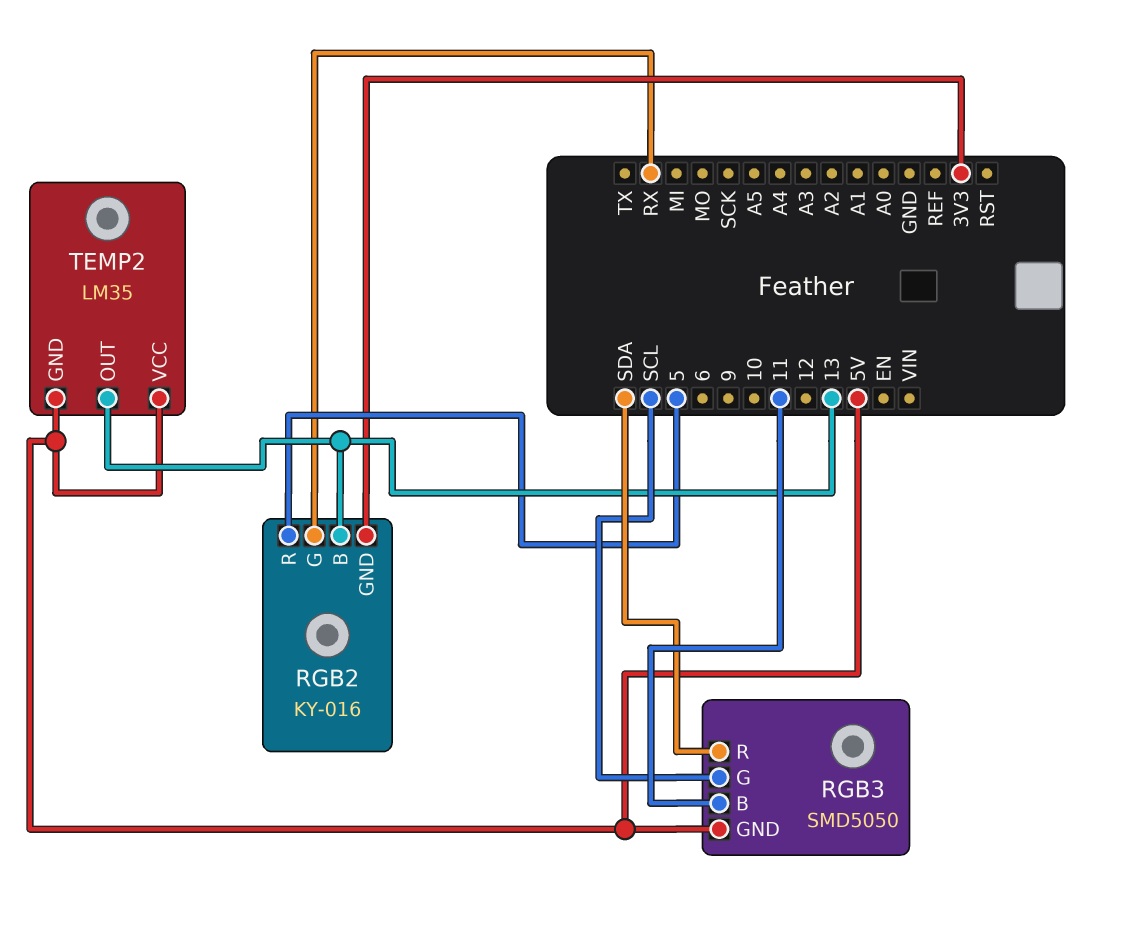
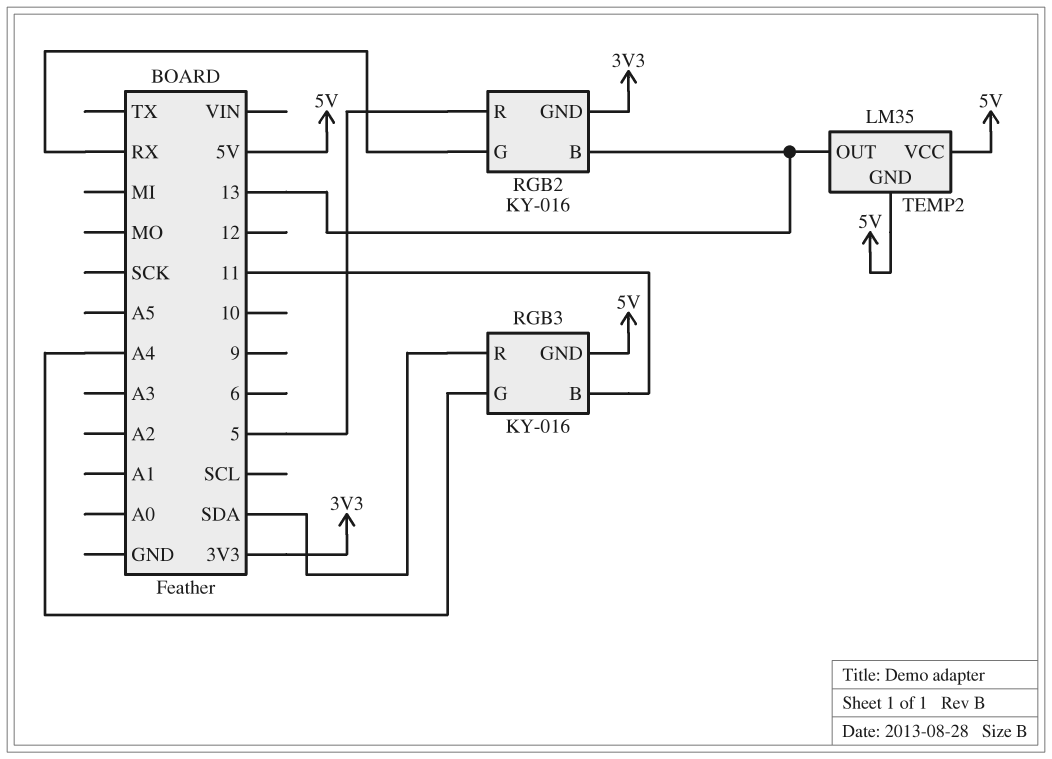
RGB3: SMD5050 -> KY-016
RGB3 pin G: SCL -> A4

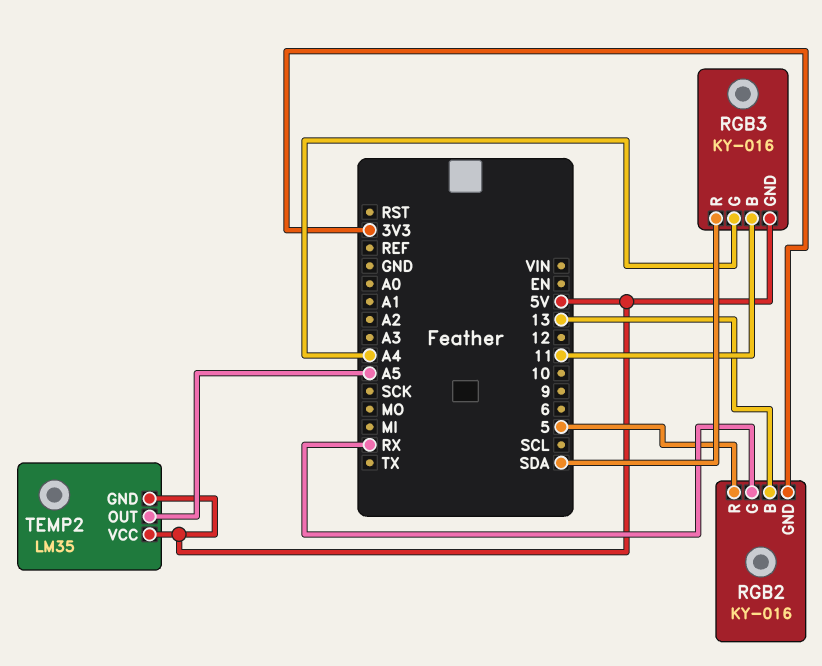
TEMP2 pin OUT: 13 -> A5

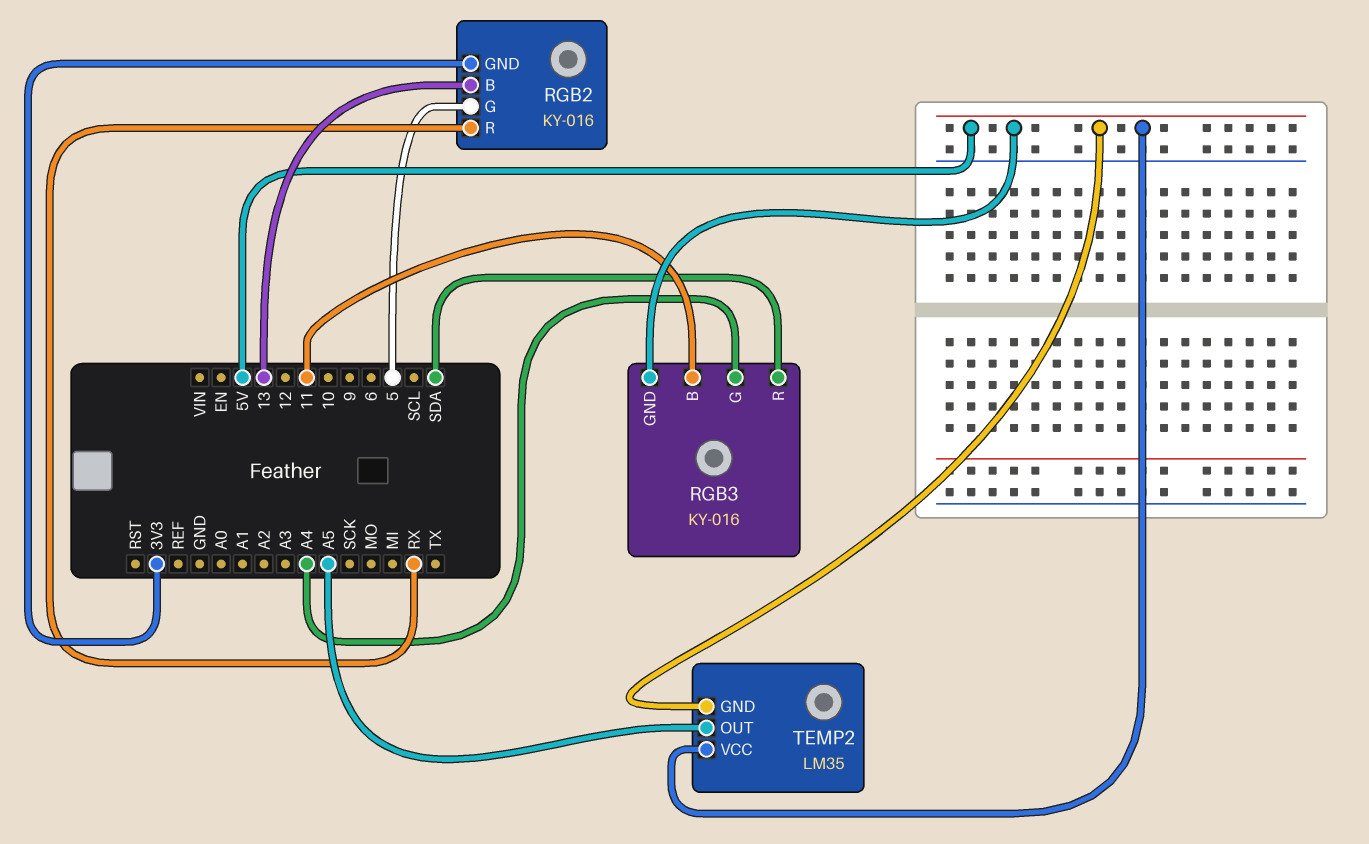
RGB2 pin G: RX -> 5
RGB2 pin R: 5 -> RX

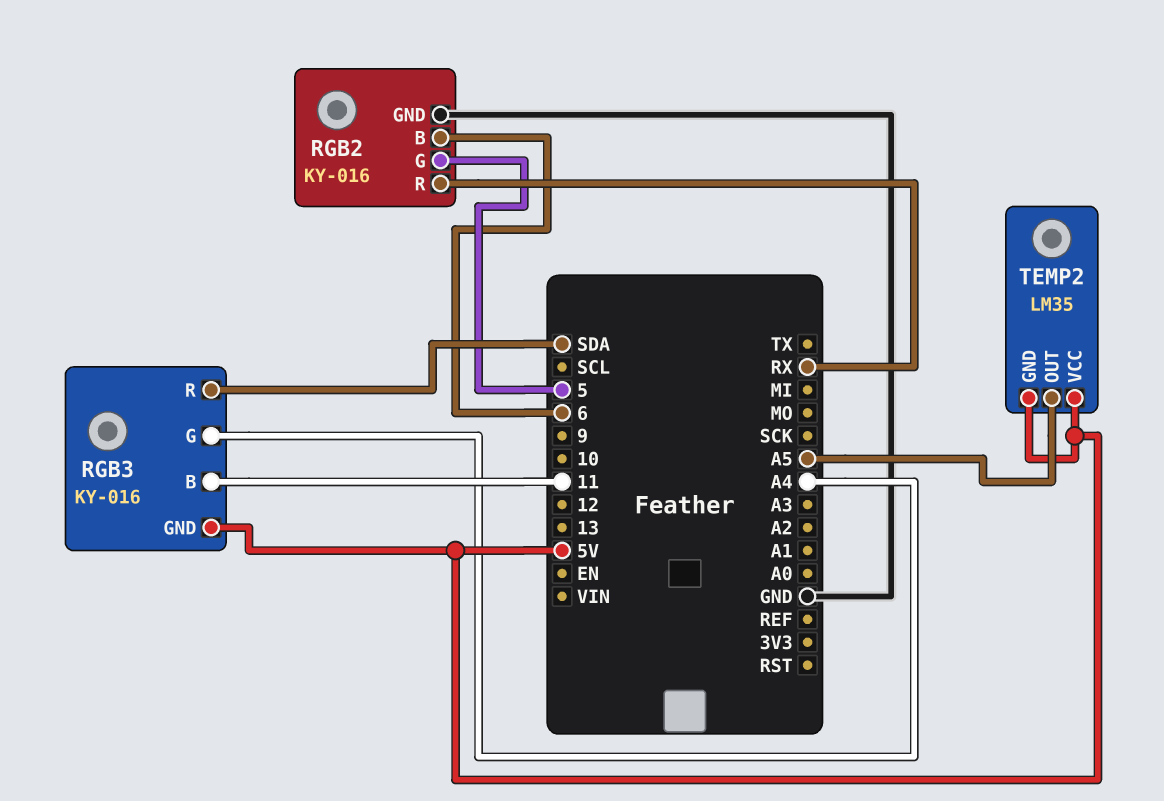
RGB2 pin B: 13 -> 6
RGB2 pin GND: 3V3 -> GND

